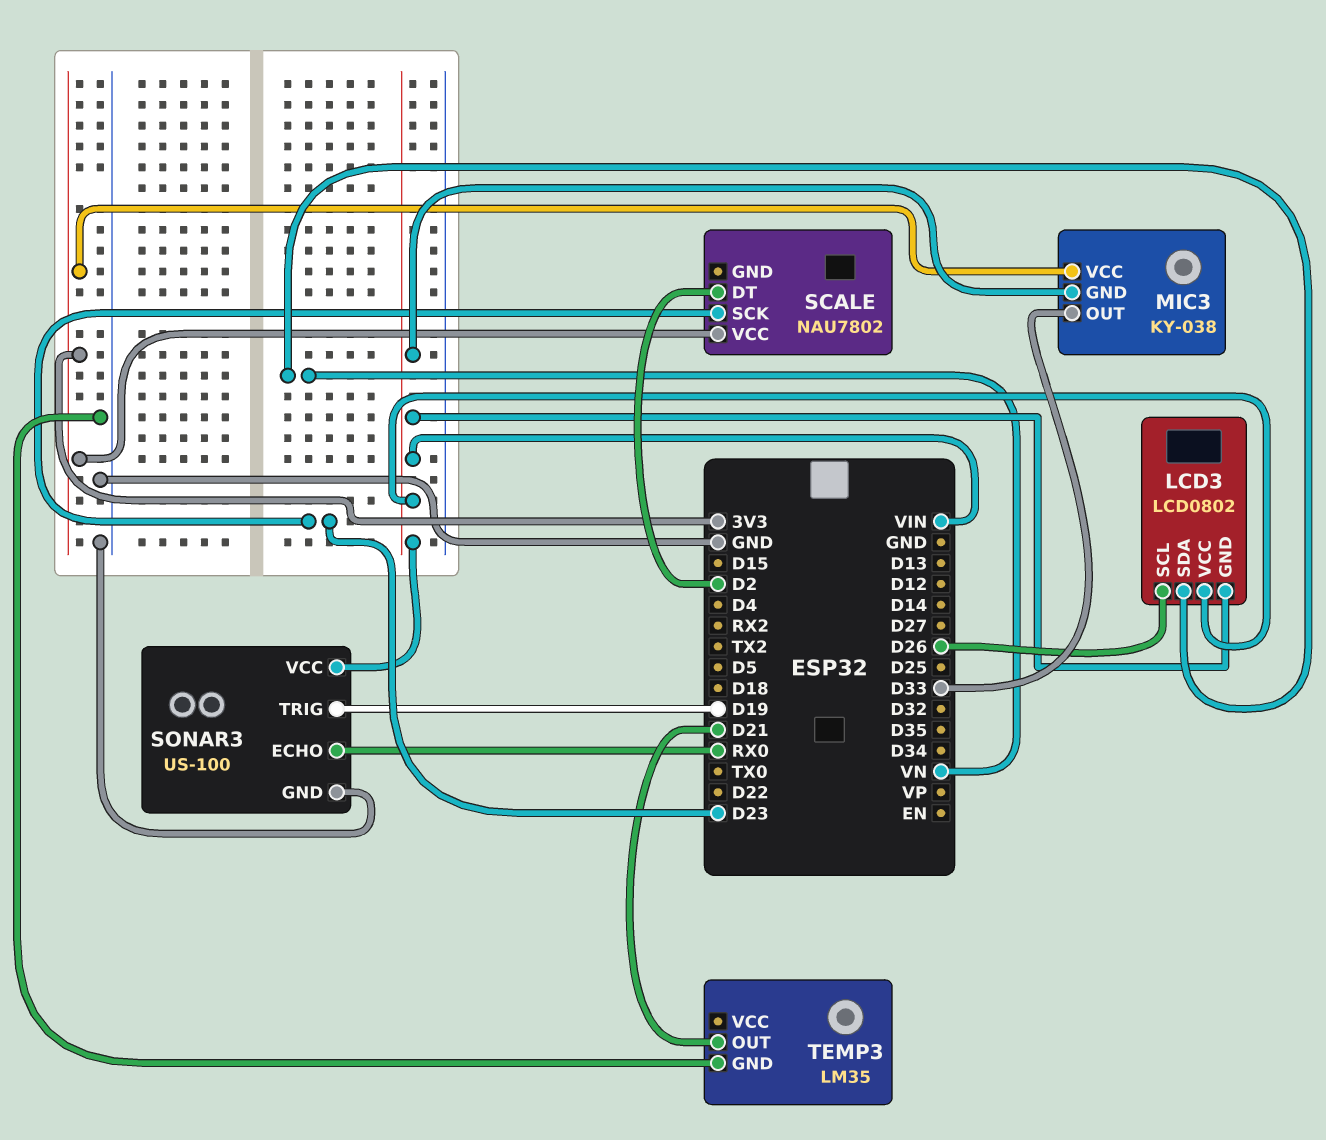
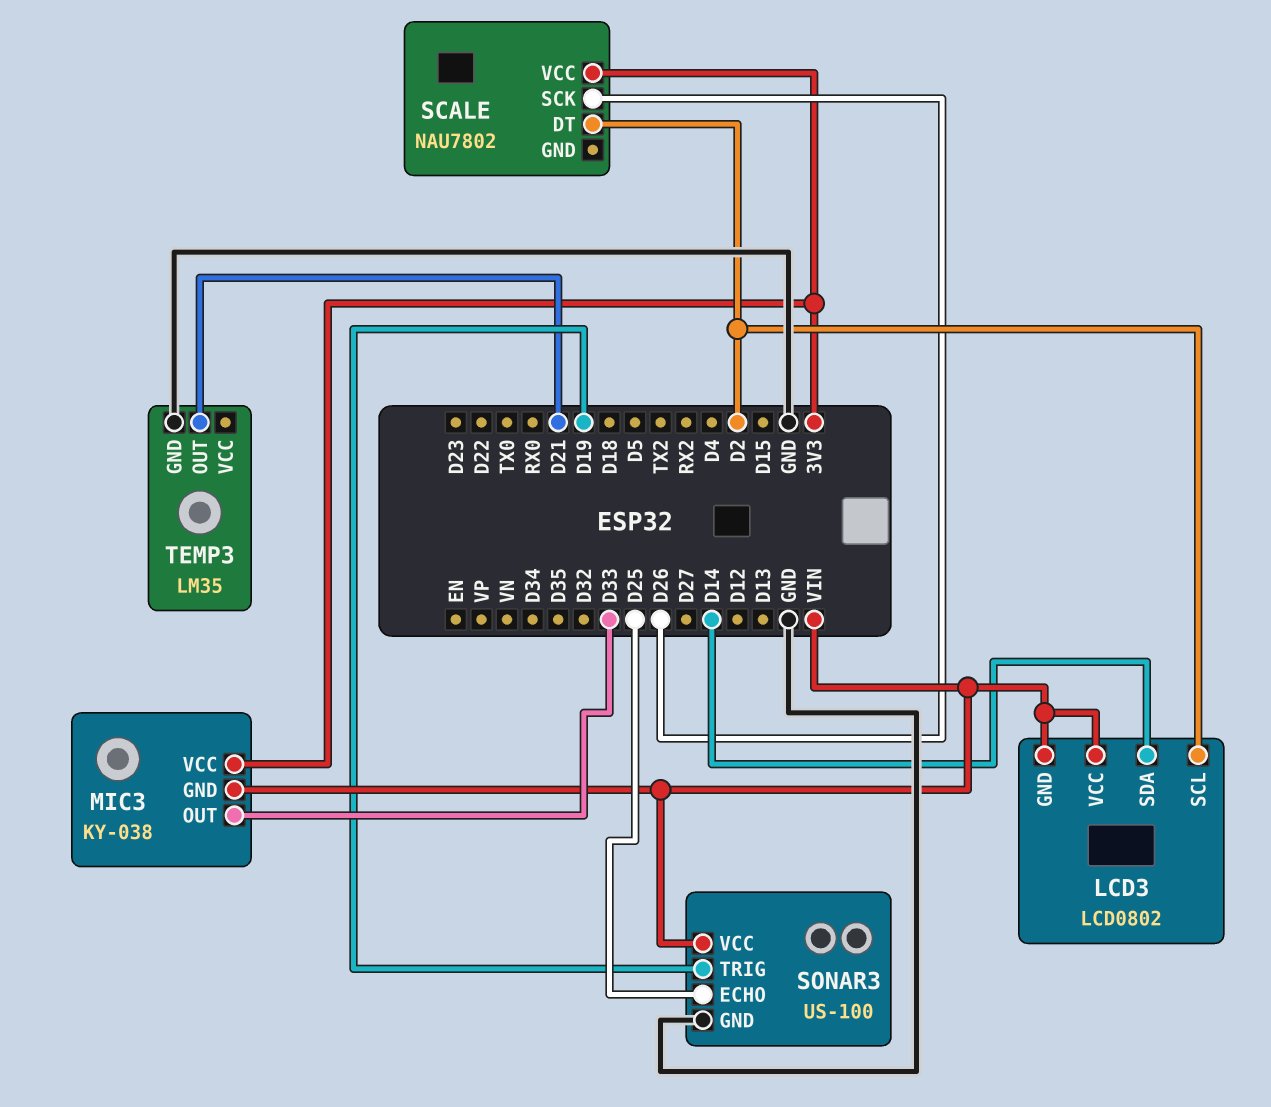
LCD3 pin SCL: D26 -> D2
LCD3 pin SDA: VN -> D14
SCALE pin SCK: D23 -> D26
SONAR3 pin ECHO: RX0 -> D25

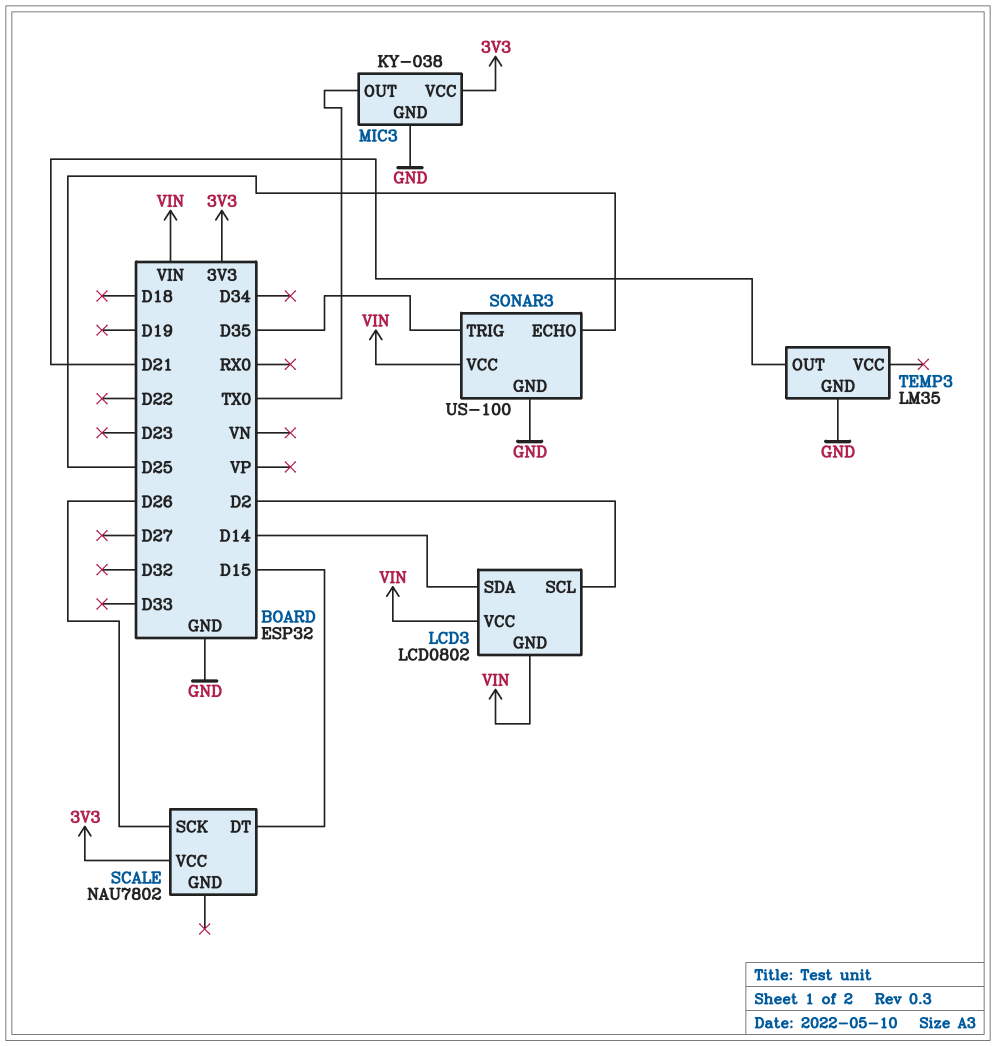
MIC3 pin GND: VIN -> GND
MIC3 pin OUT: D33 -> TX0
SCALE pin DT: D2 -> D15
SONAR3 pin TRIG: D19 -> D35

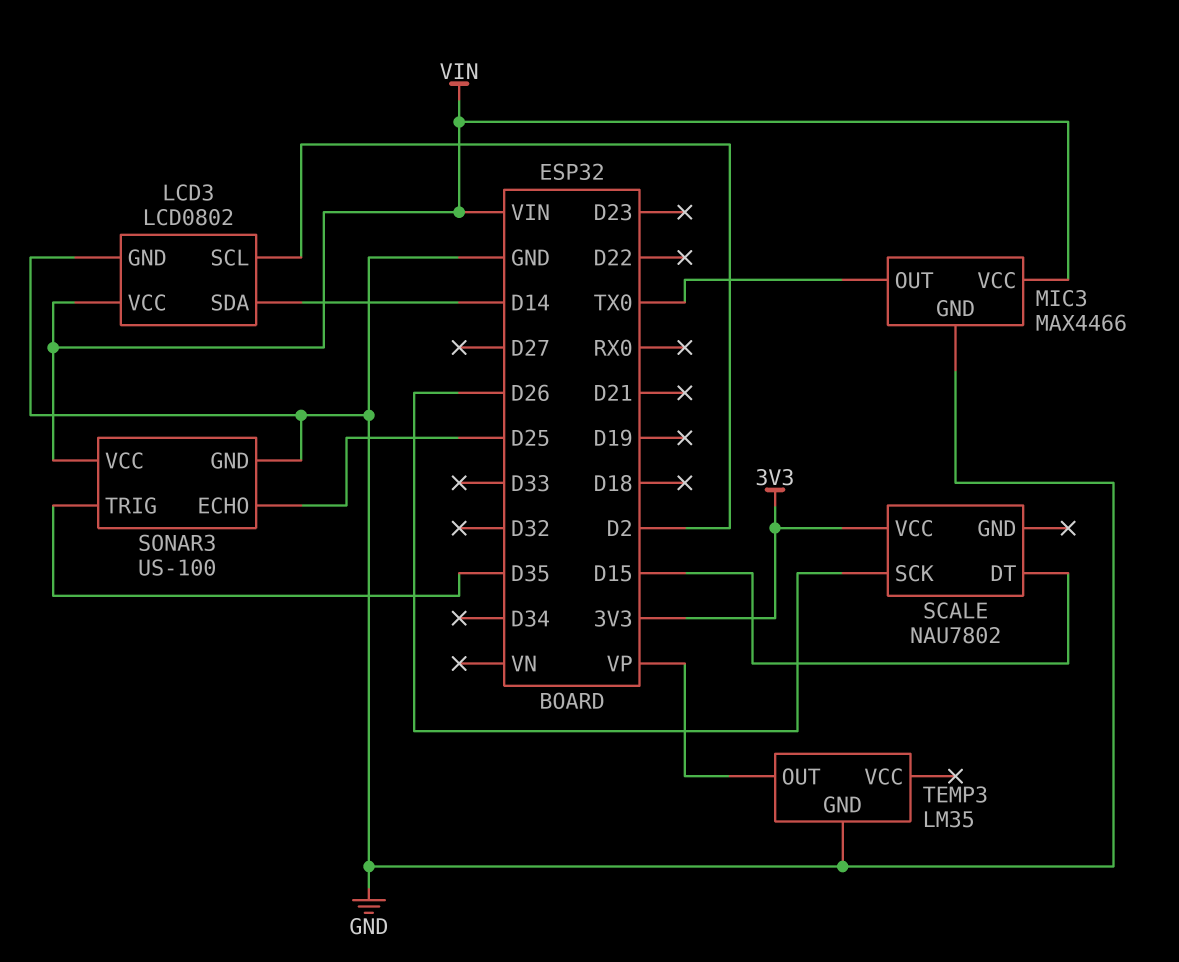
LCD3 pin GND: VIN -> GND
MIC3: KY-038 -> MAX4466
MIC3 pin VCC: 3V3 -> VIN
TEMP3 pin OUT: D21 -> VP

